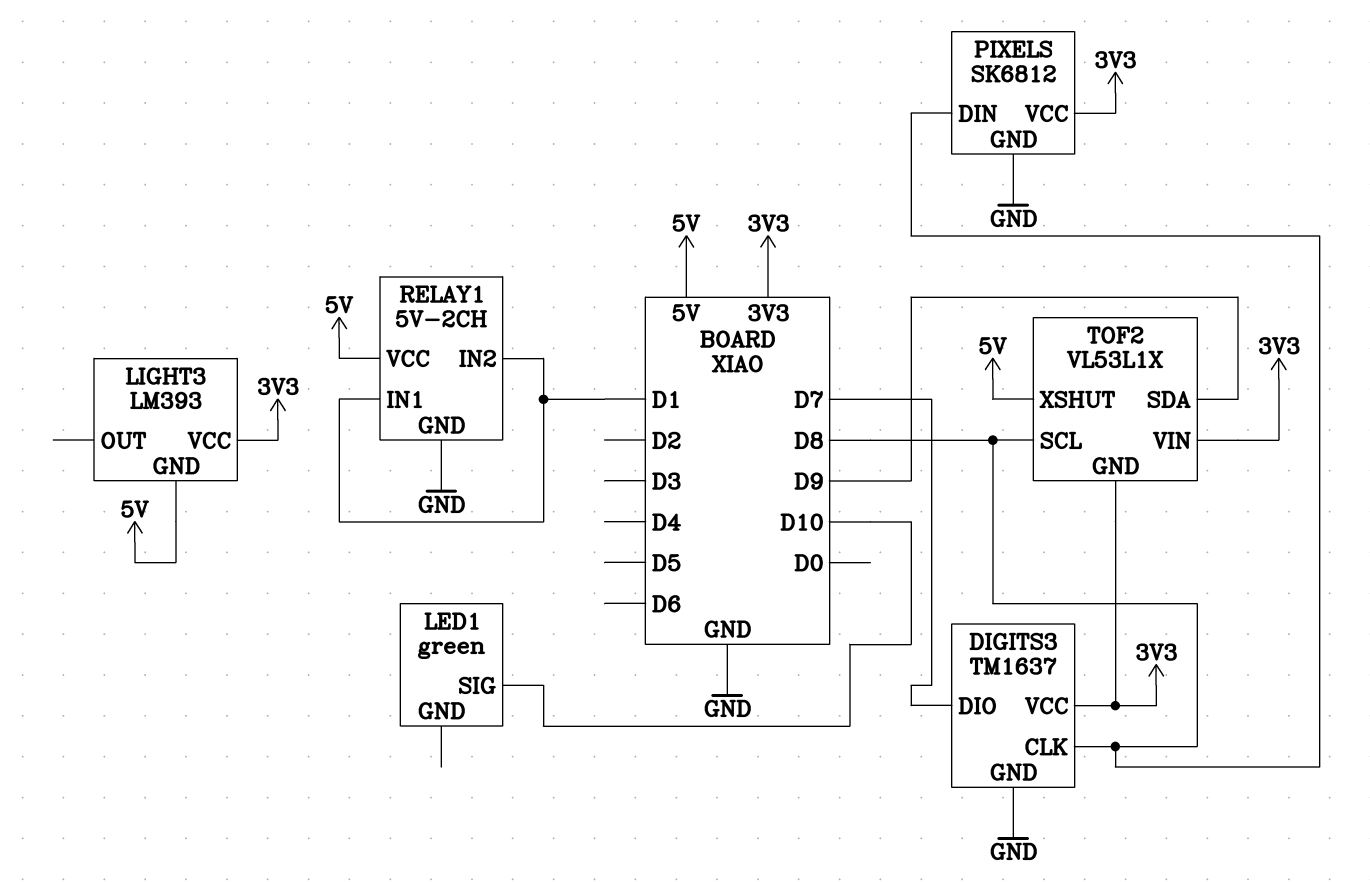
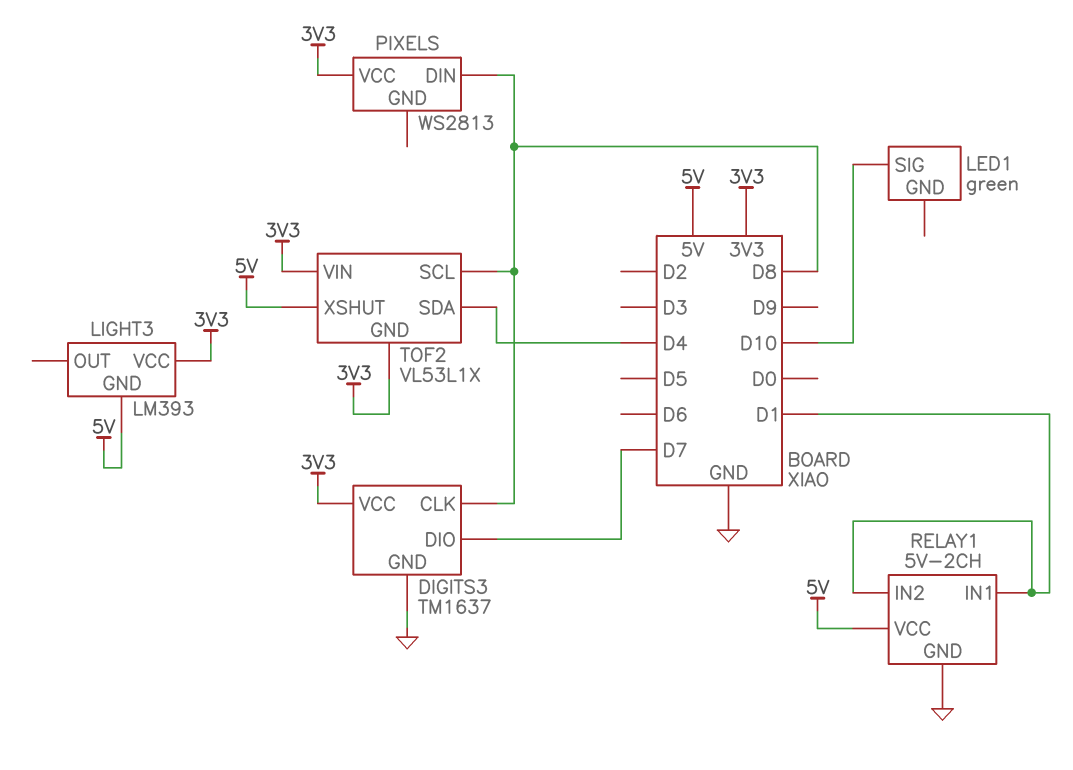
PIXELS: SK6812 -> WS2813
PIXELS pin GND: GND -> none
TOF2 pin SDA: D9 -> D4

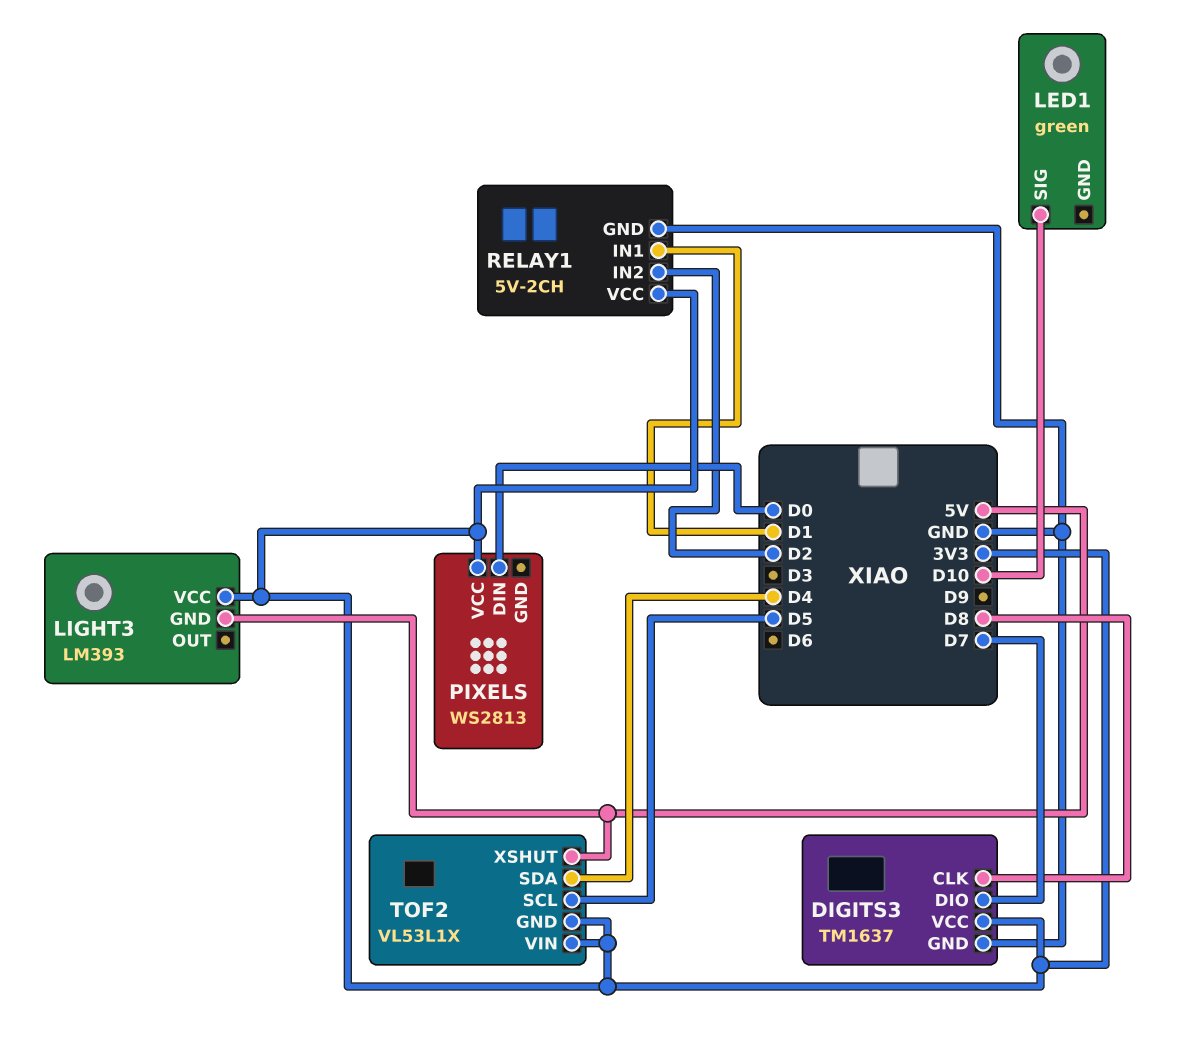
PIXELS pin DIN: D8 -> D0
RELAY1 pin IN2: D1 -> D2
RELAY1 pin VCC: 5V -> 3V3
TOF2 pin SCL: D8 -> D5

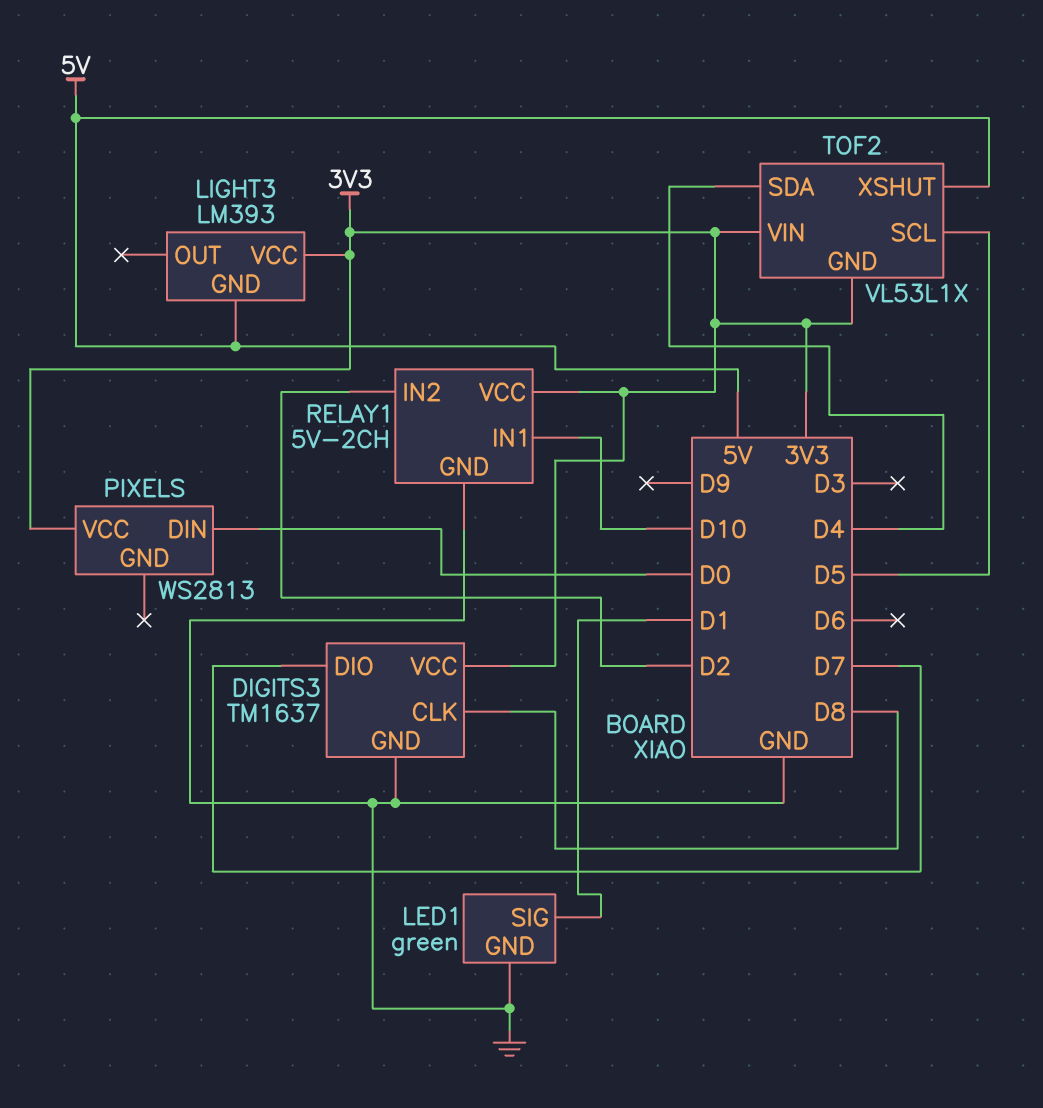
LED1 pin GND: none -> GND
LED1 pin SIG: D10 -> D1
RELAY1 pin IN1: D1 -> D10

